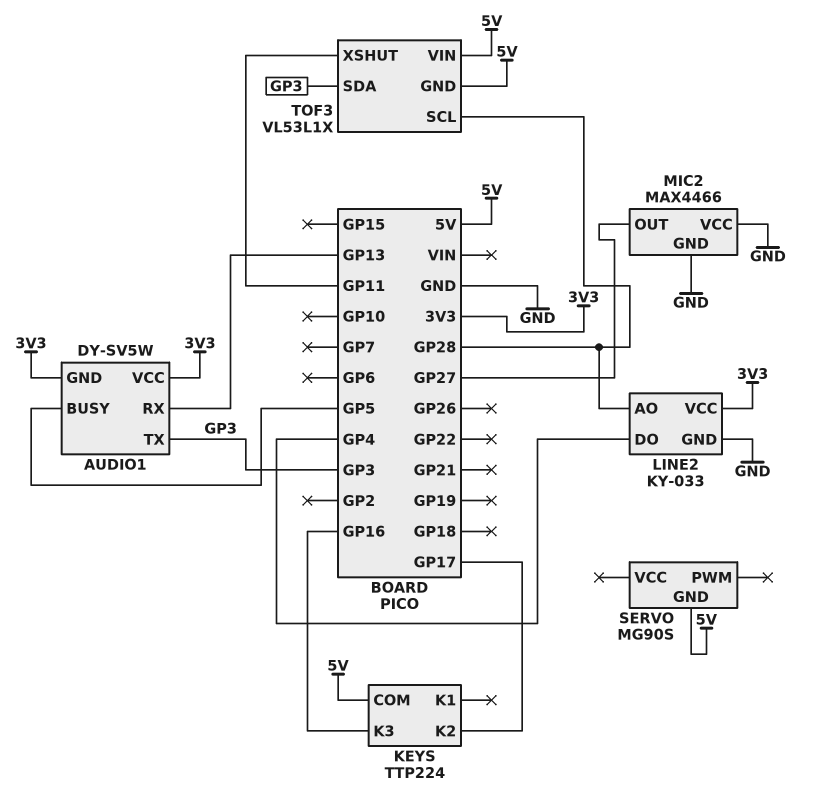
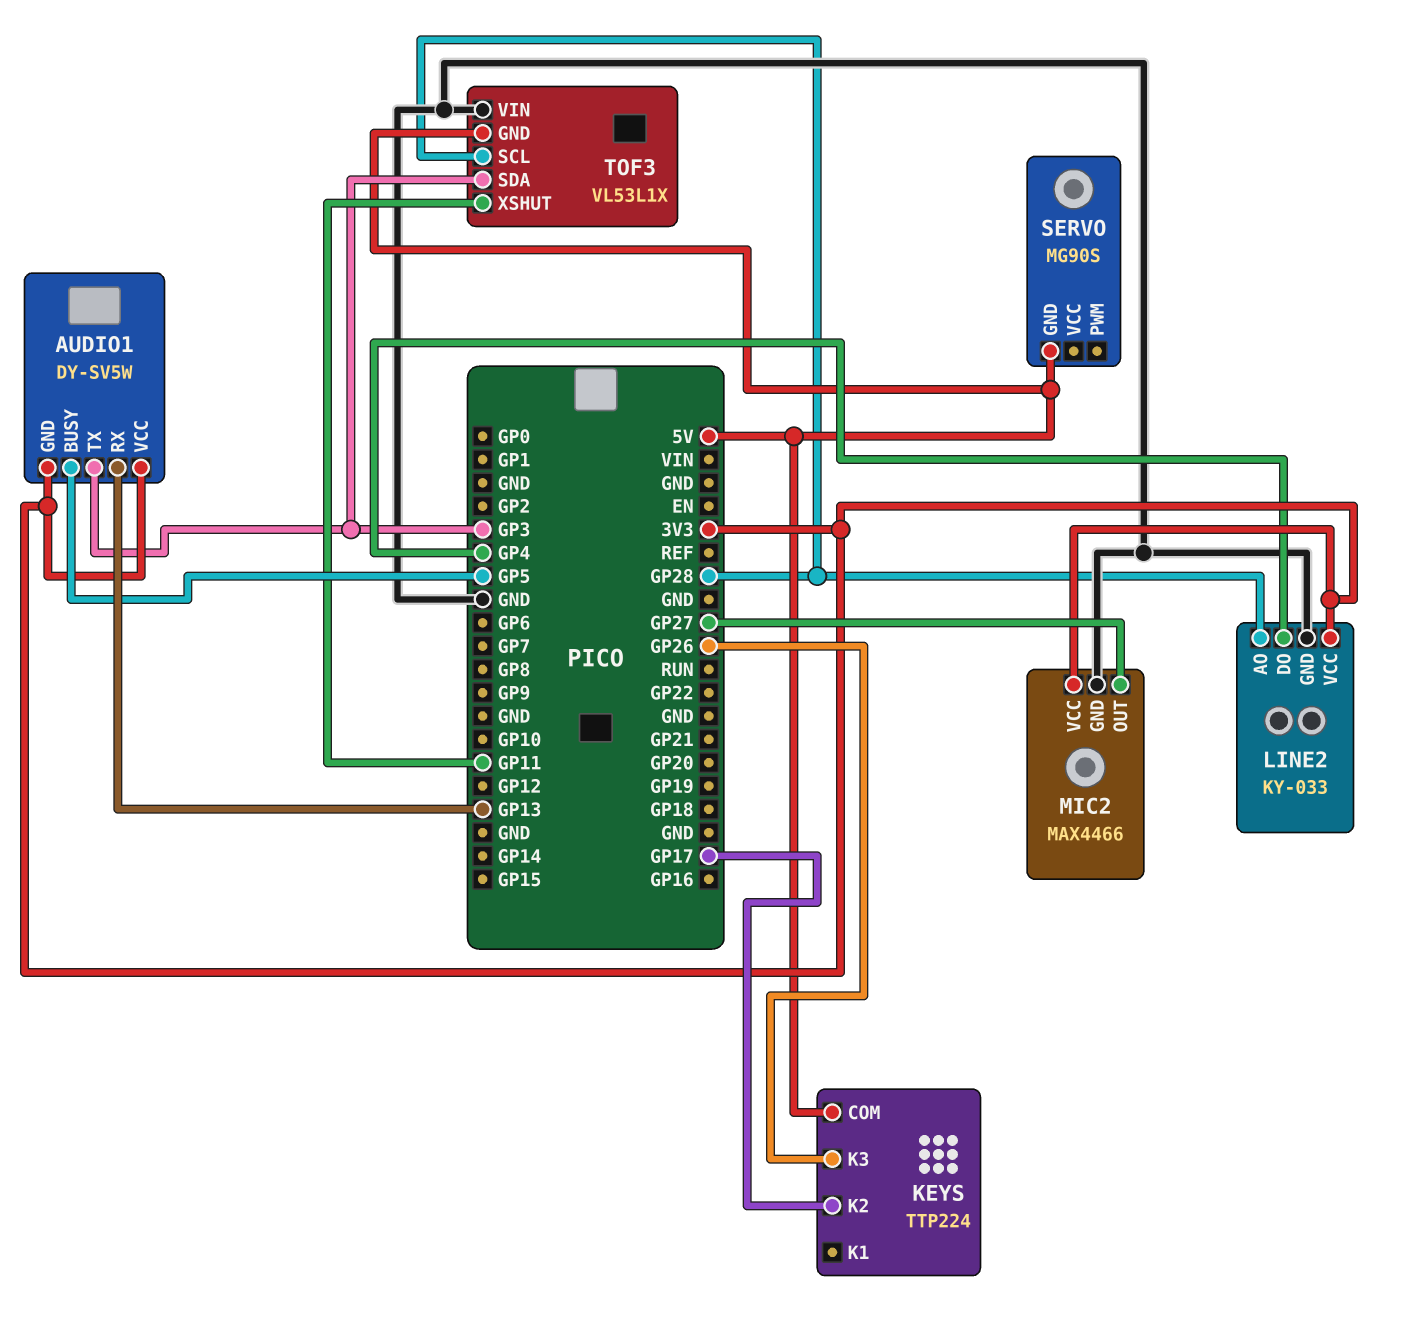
KEYS pin K3: GP16 -> GP26
MIC2 pin VCC: GND -> 3V3
TOF3 pin VIN: 5V -> GND

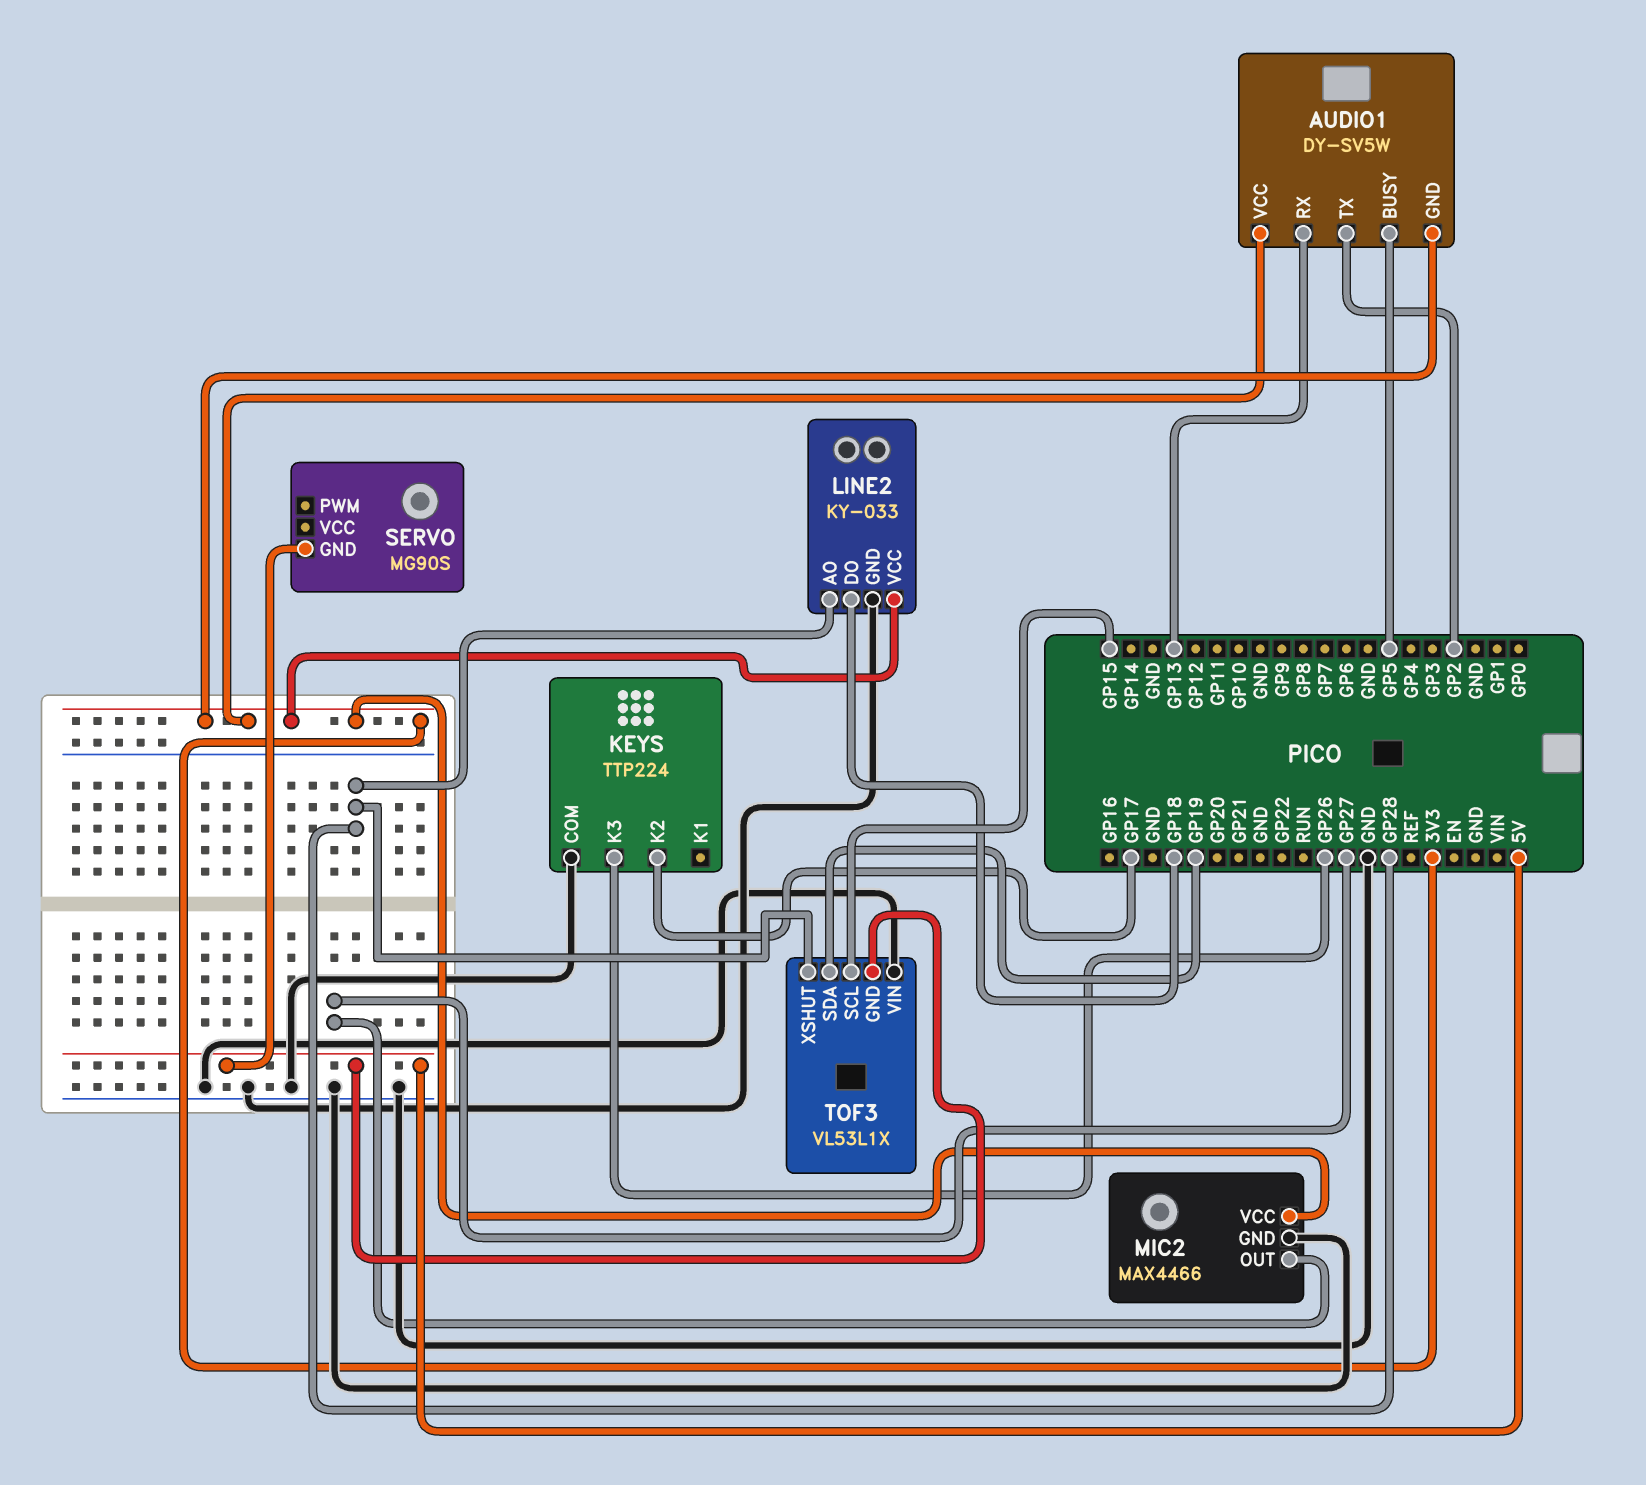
AUDIO1 pin TX: GP3 -> GP2
KEYS pin COM: 5V -> GND
LINE2 pin DO: GP4 -> GP18
TOF3 pin SCL: GP28 -> GP15
TOF3 pin SDA: GP3 -> GP19
TOF3 pin XSHUT: GP11 -> GP28

